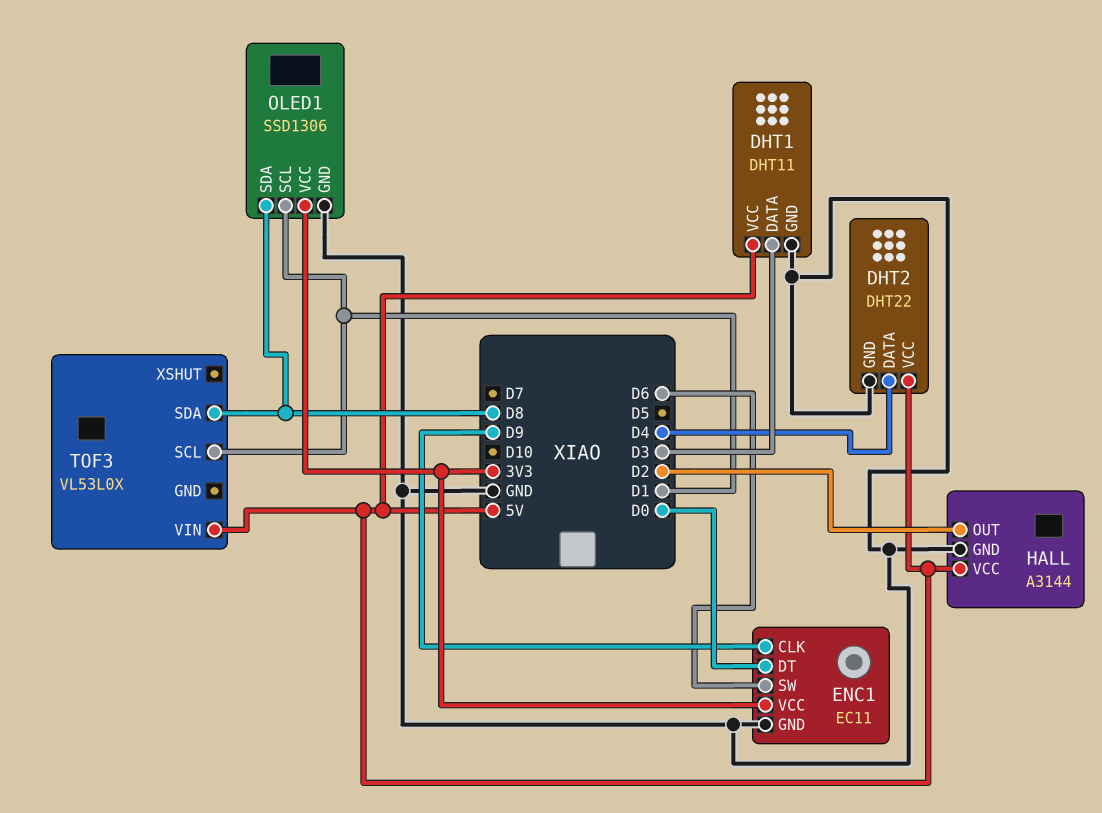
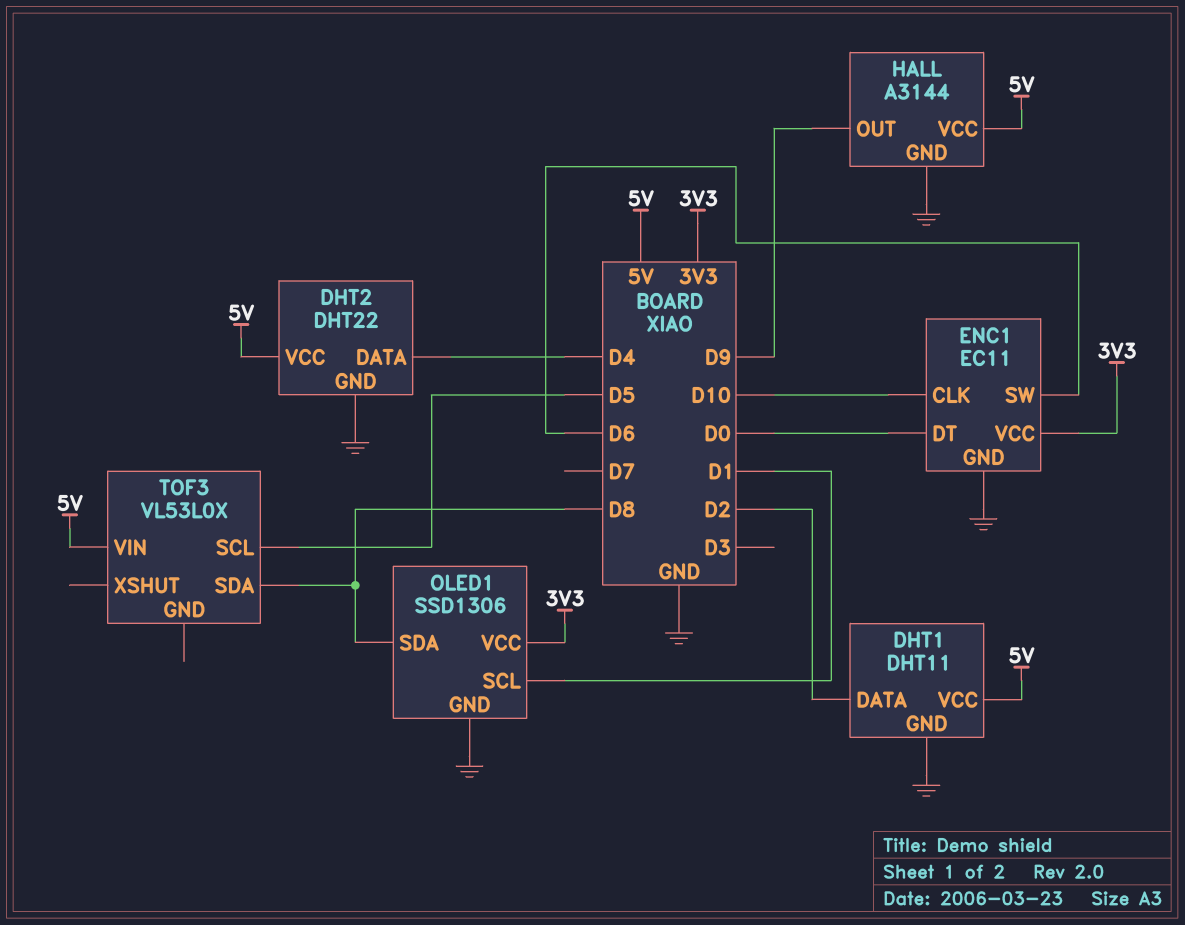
DHT1 pin DATA: D3 -> D2
ENC1 pin CLK: D9 -> D10
HALL pin OUT: D2 -> D9
TOF3 pin SCL: D1 -> D5

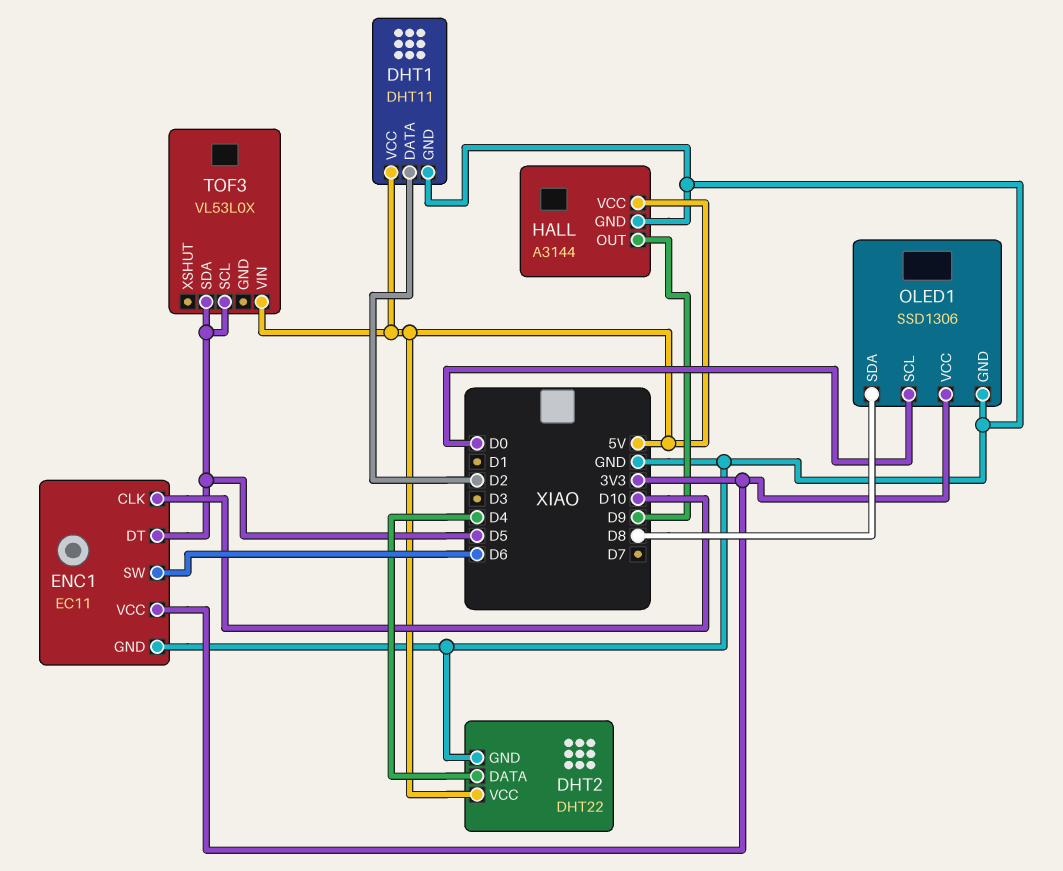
ENC1 pin DT: D0 -> D5
OLED1 pin SCL: D1 -> D0
TOF3 pin SDA: D8 -> D5

